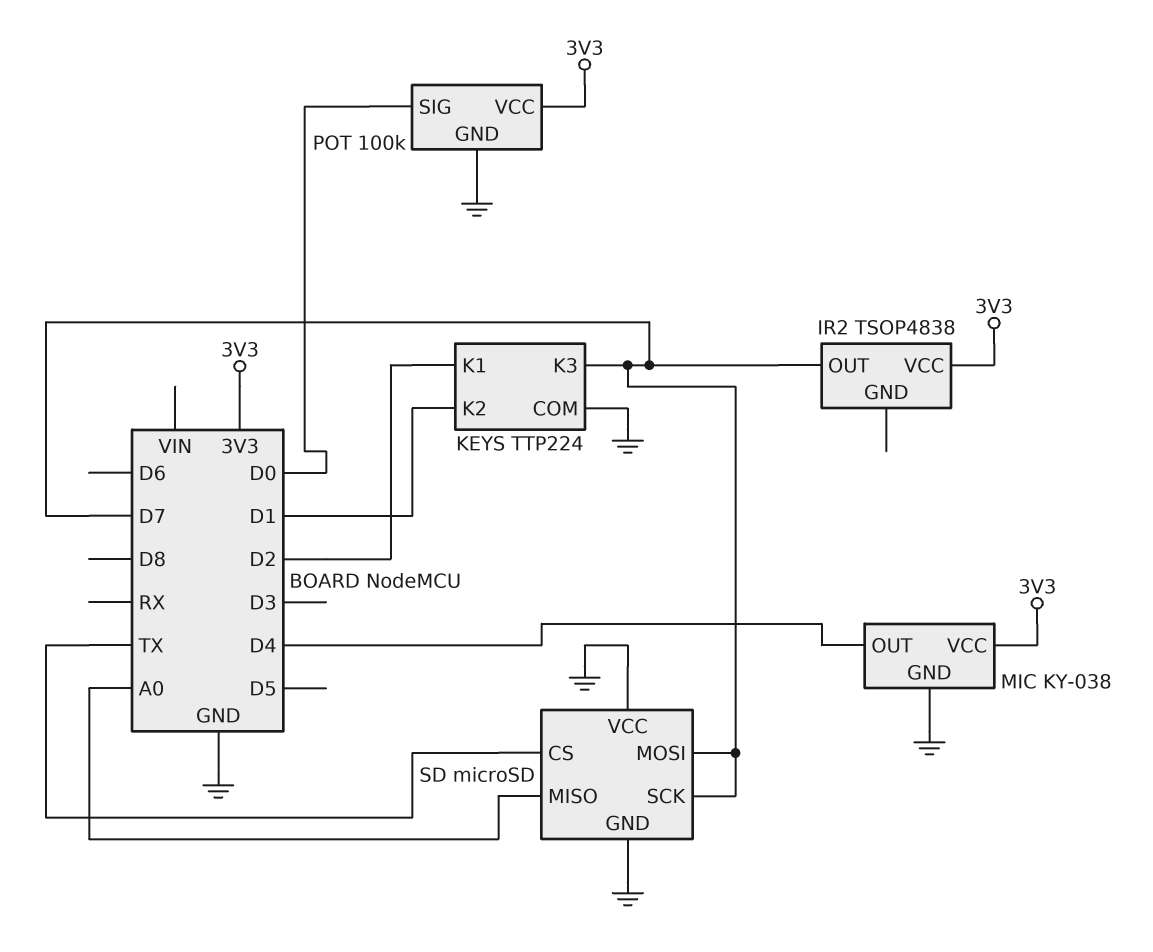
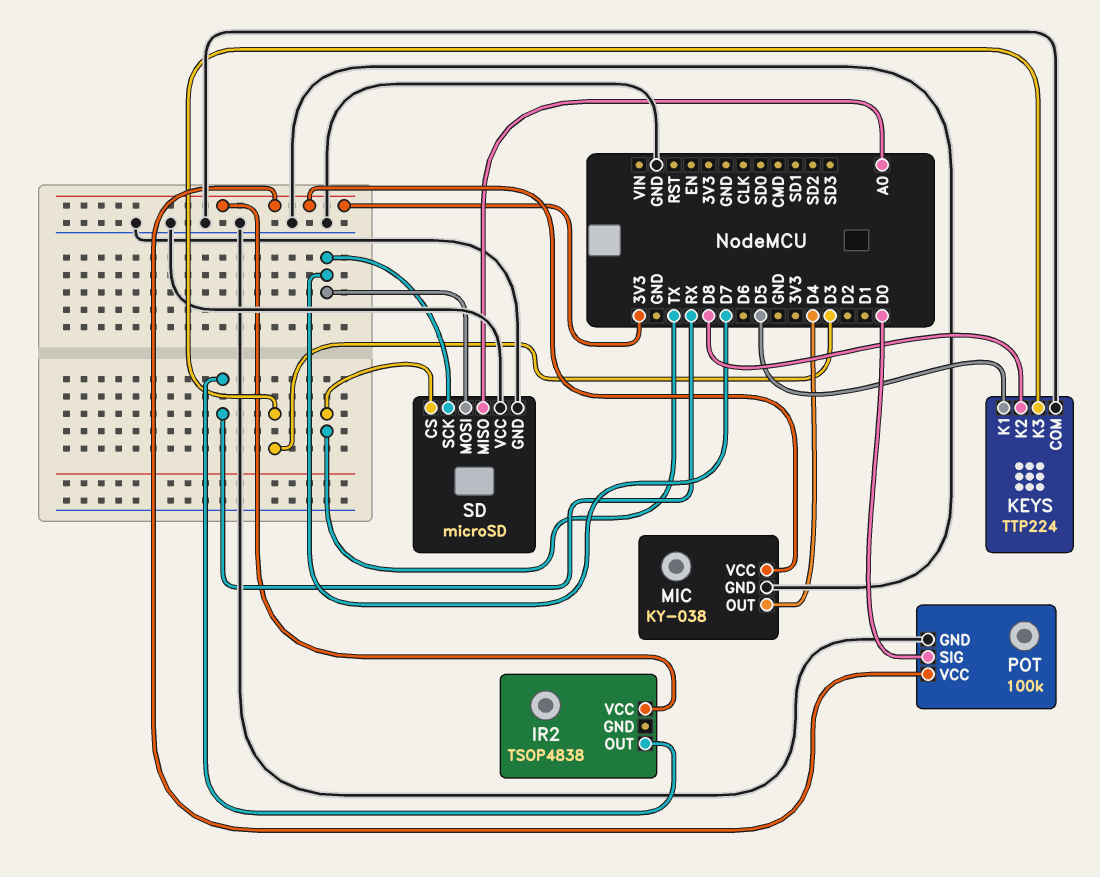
IR2 pin OUT: D7 -> RX
KEYS pin K1: D2 -> D5
KEYS pin K2: D1 -> D8
KEYS pin K3: D7 -> D3

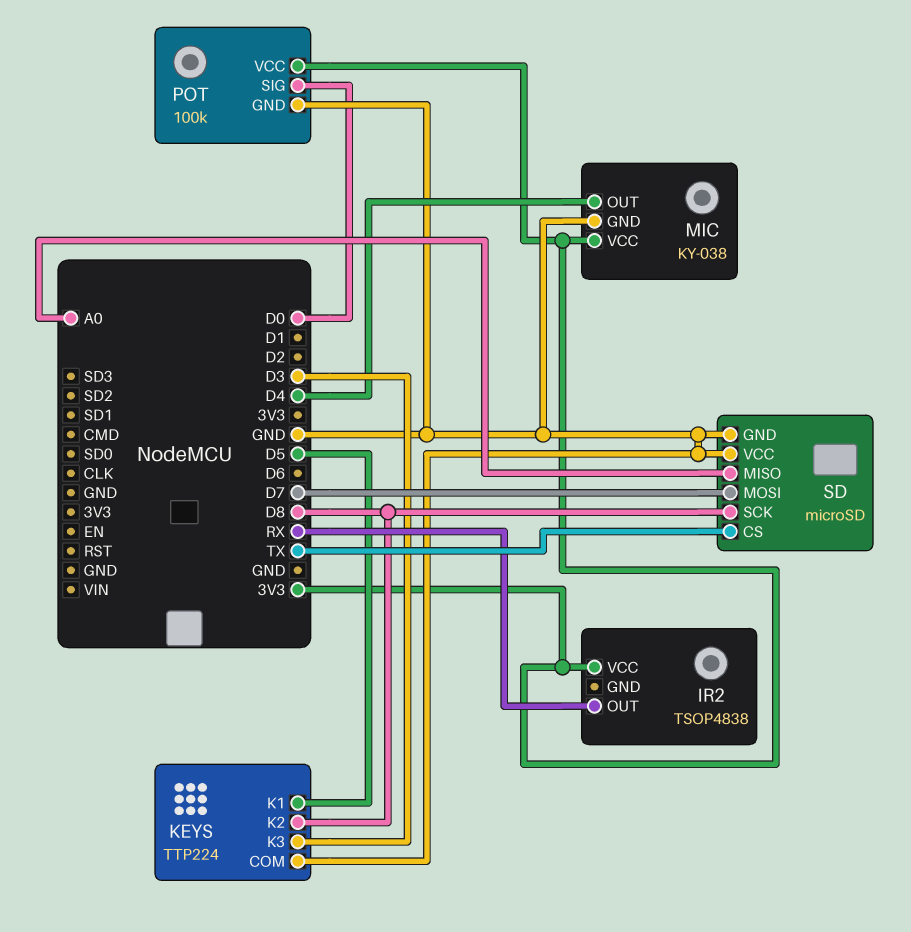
SD pin SCK: D7 -> D8

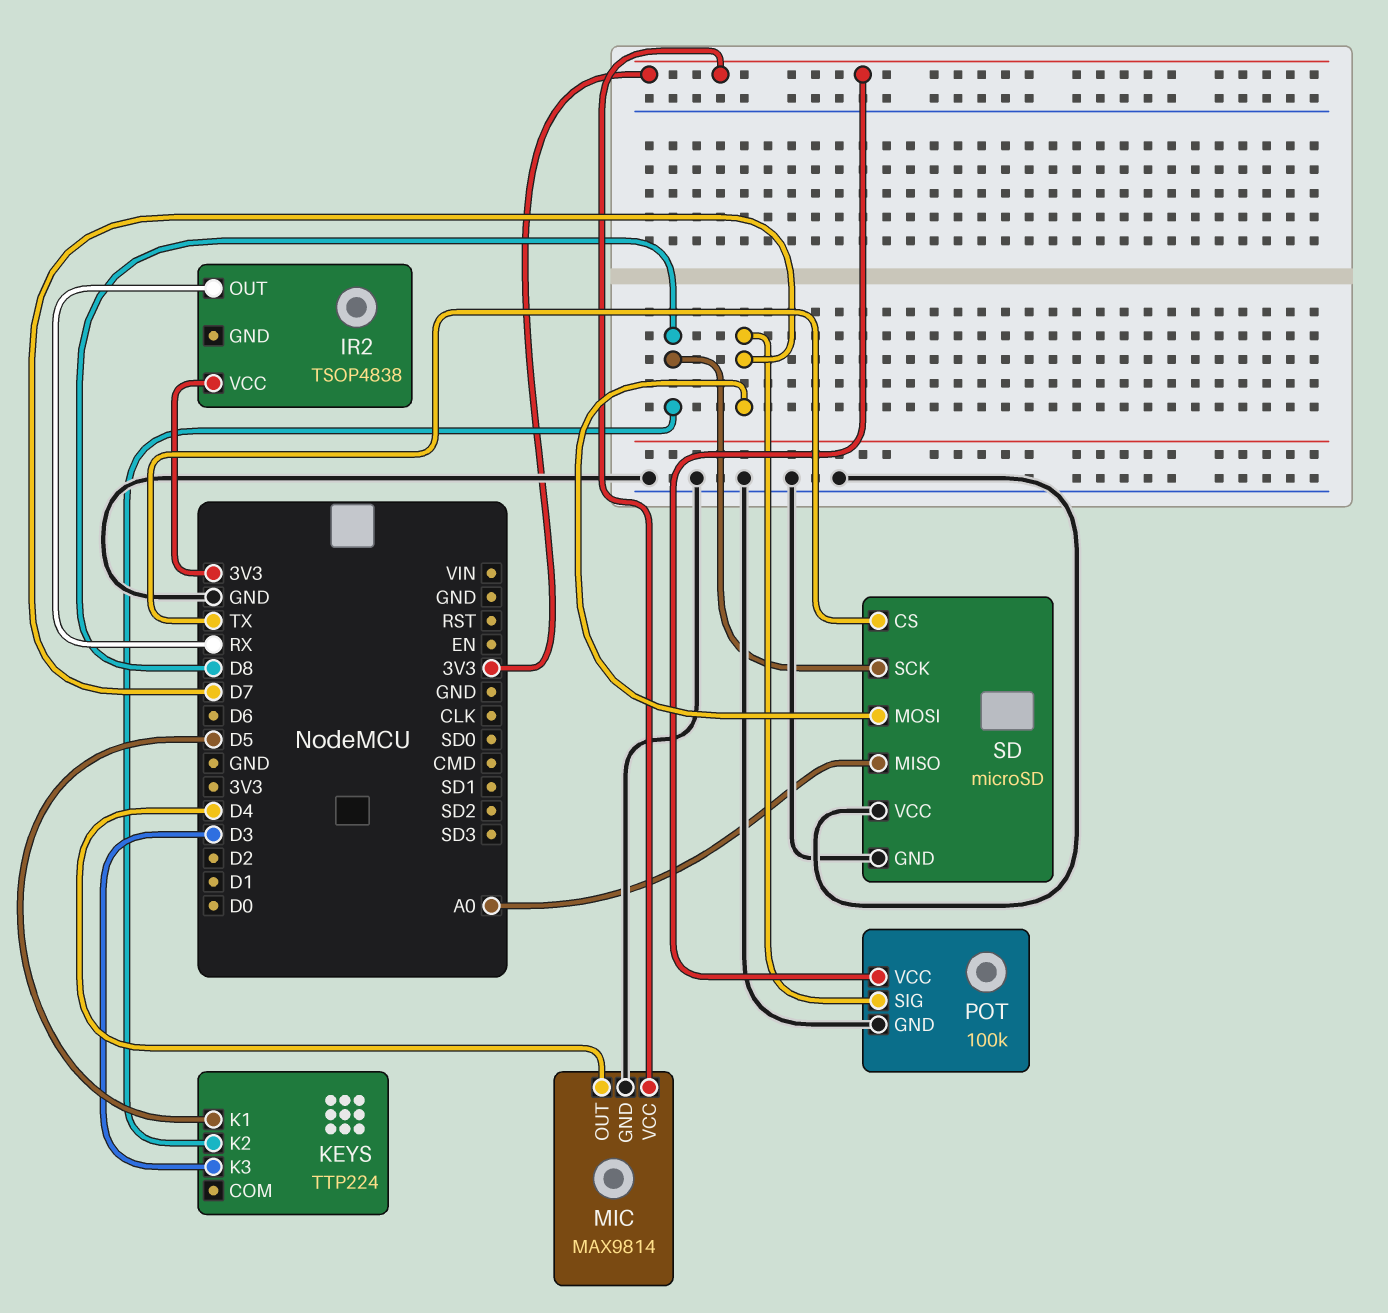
KEYS pin COM: GND -> none
MIC: KY-038 -> MAX9814
POT pin SIG: D0 -> D7

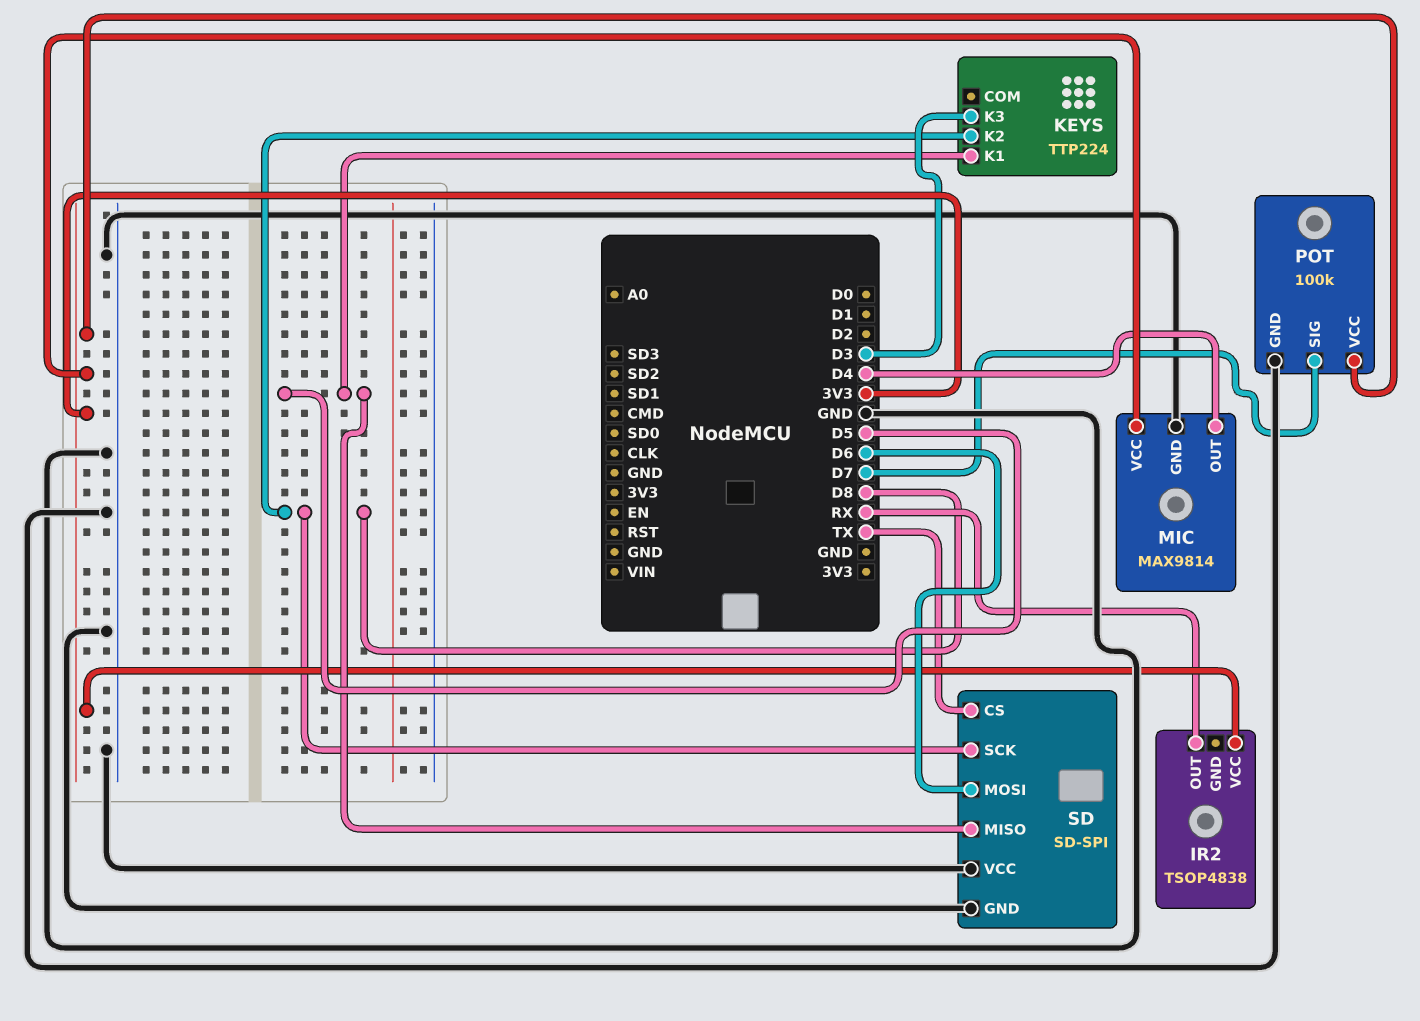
SD: microSD -> SD-SPI
SD pin MISO: A0 -> D5
SD pin MOSI: D7 -> D6

